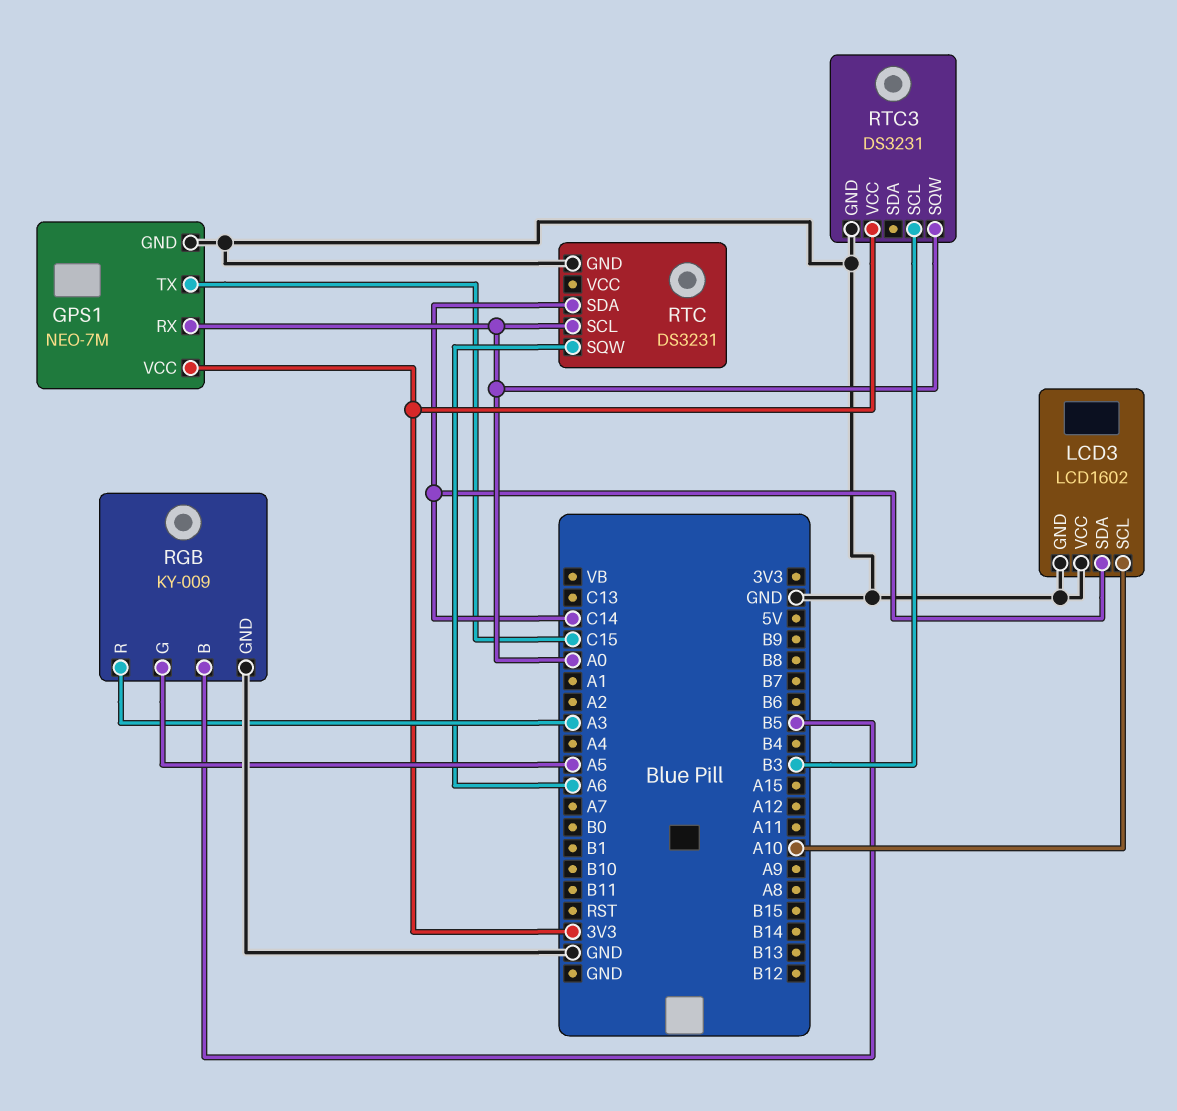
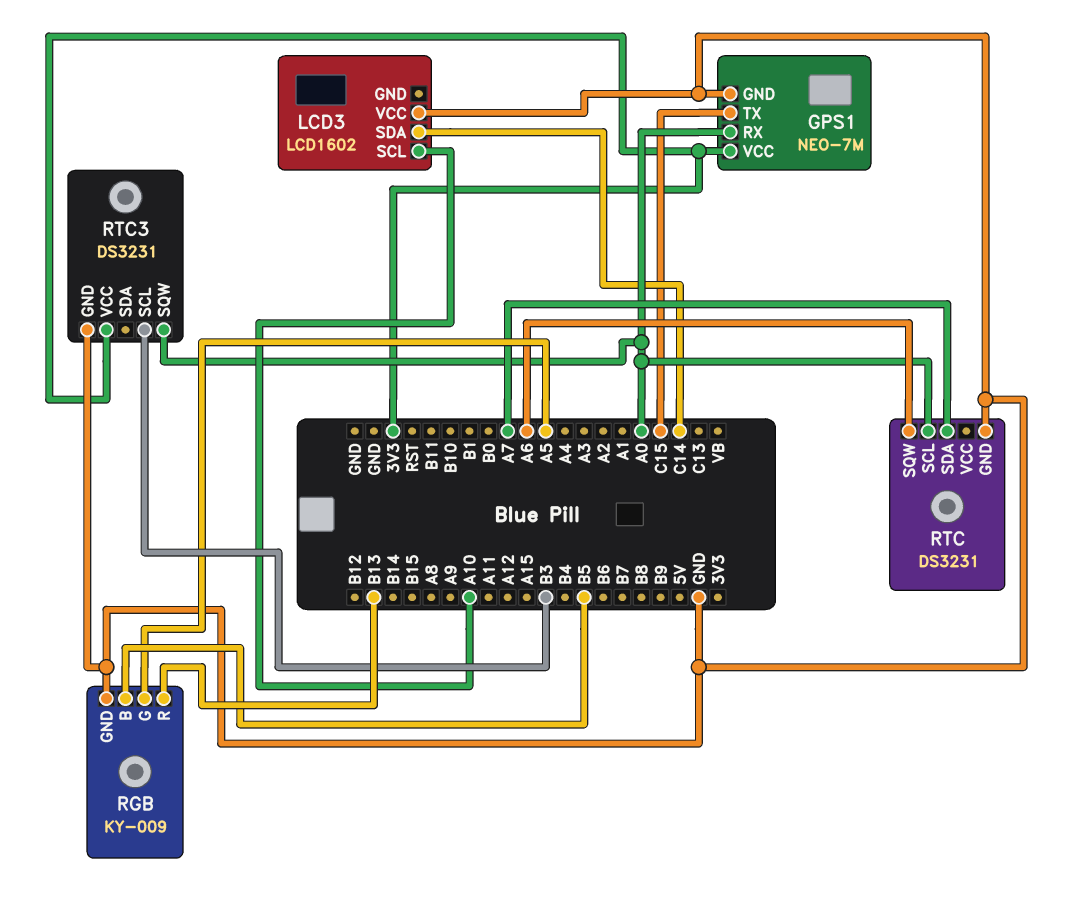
LCD3 pin GND: GND -> none
RGB pin R: A3 -> B13
RTC pin SDA: C14 -> A7

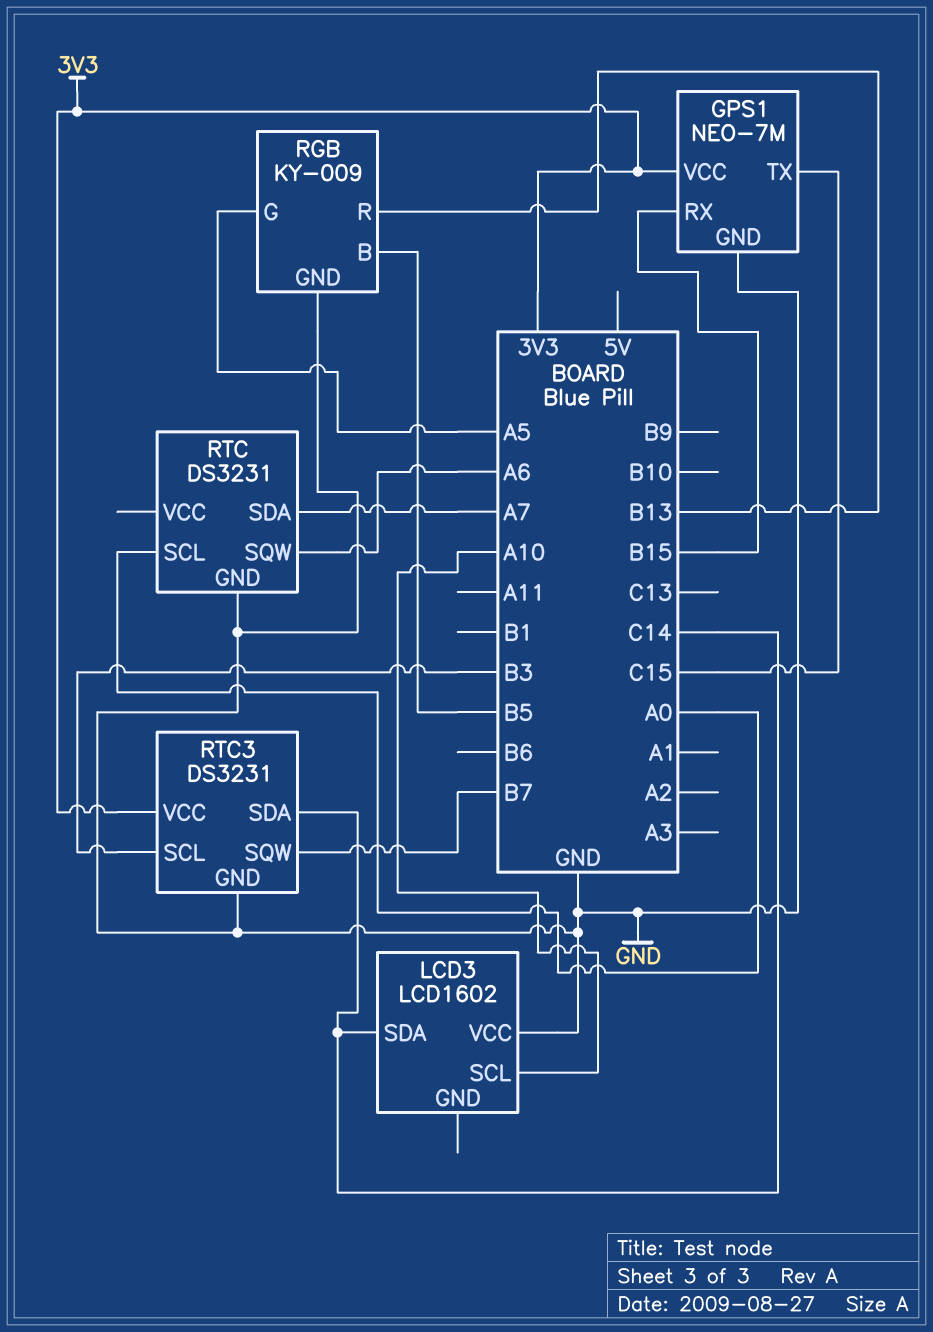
GPS1 pin RX: A0 -> B15
RTC3 pin SDA: none -> C14
RTC3 pin SQW: A0 -> B7

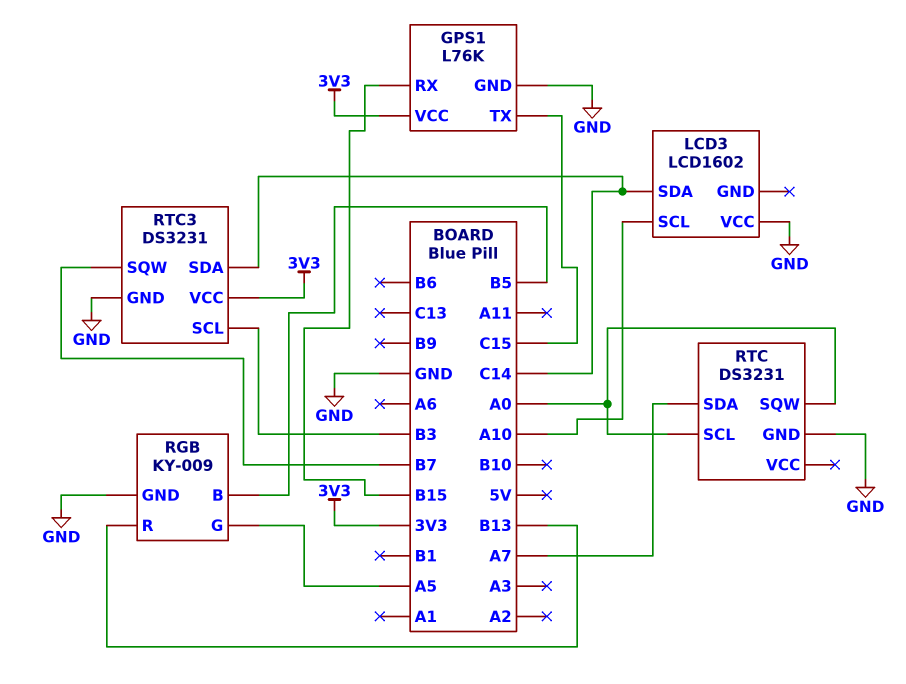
GPS1: NEO-7M -> L76K
RTC pin SQW: A6 -> A0

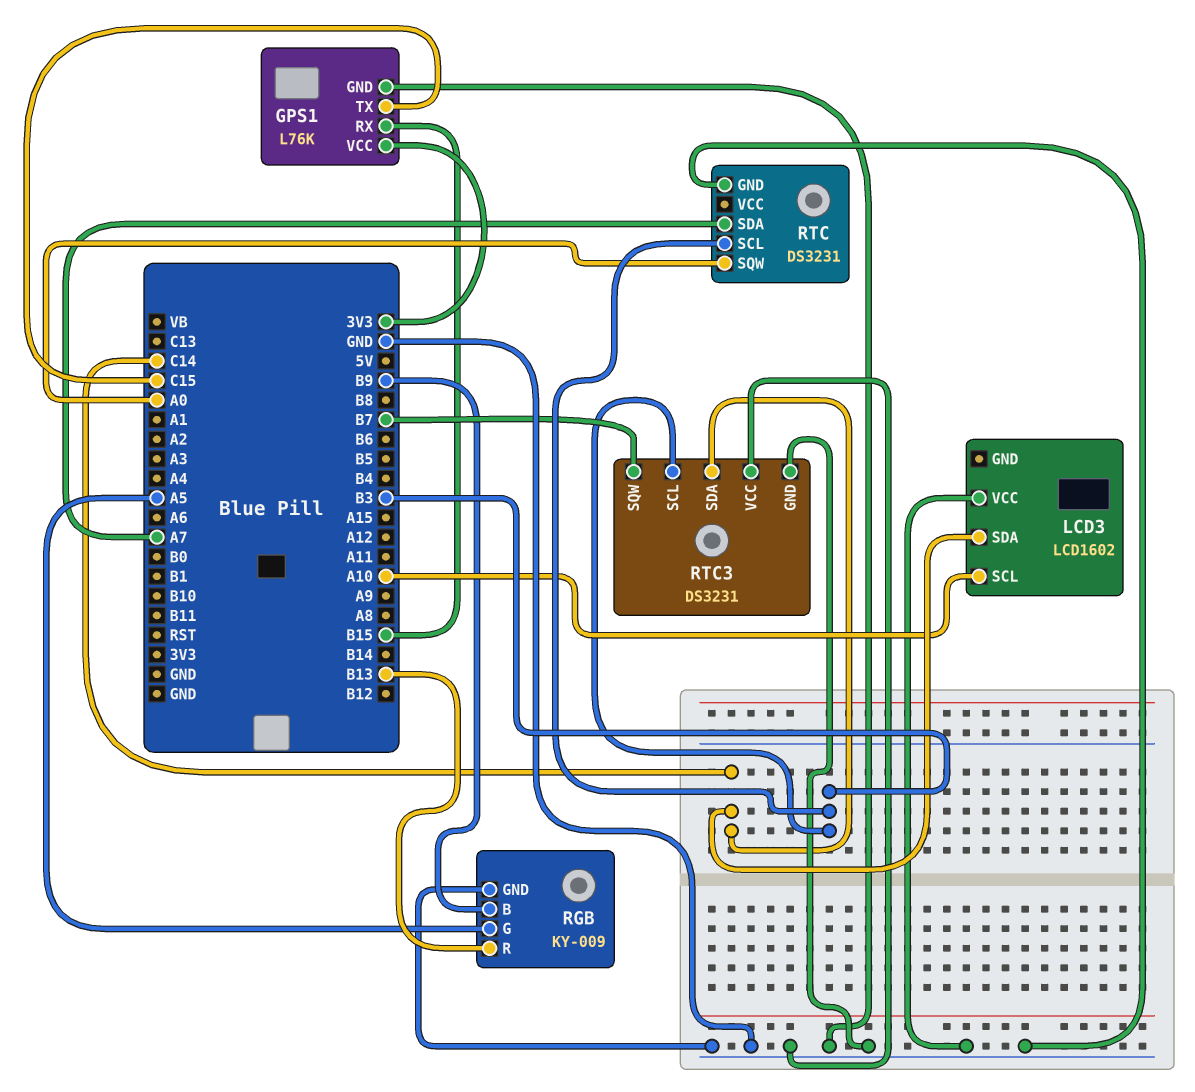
RGB pin B: B5 -> B9
RTC pin SCL: A0 -> B3
RTC3 pin VCC: 3V3 -> GND

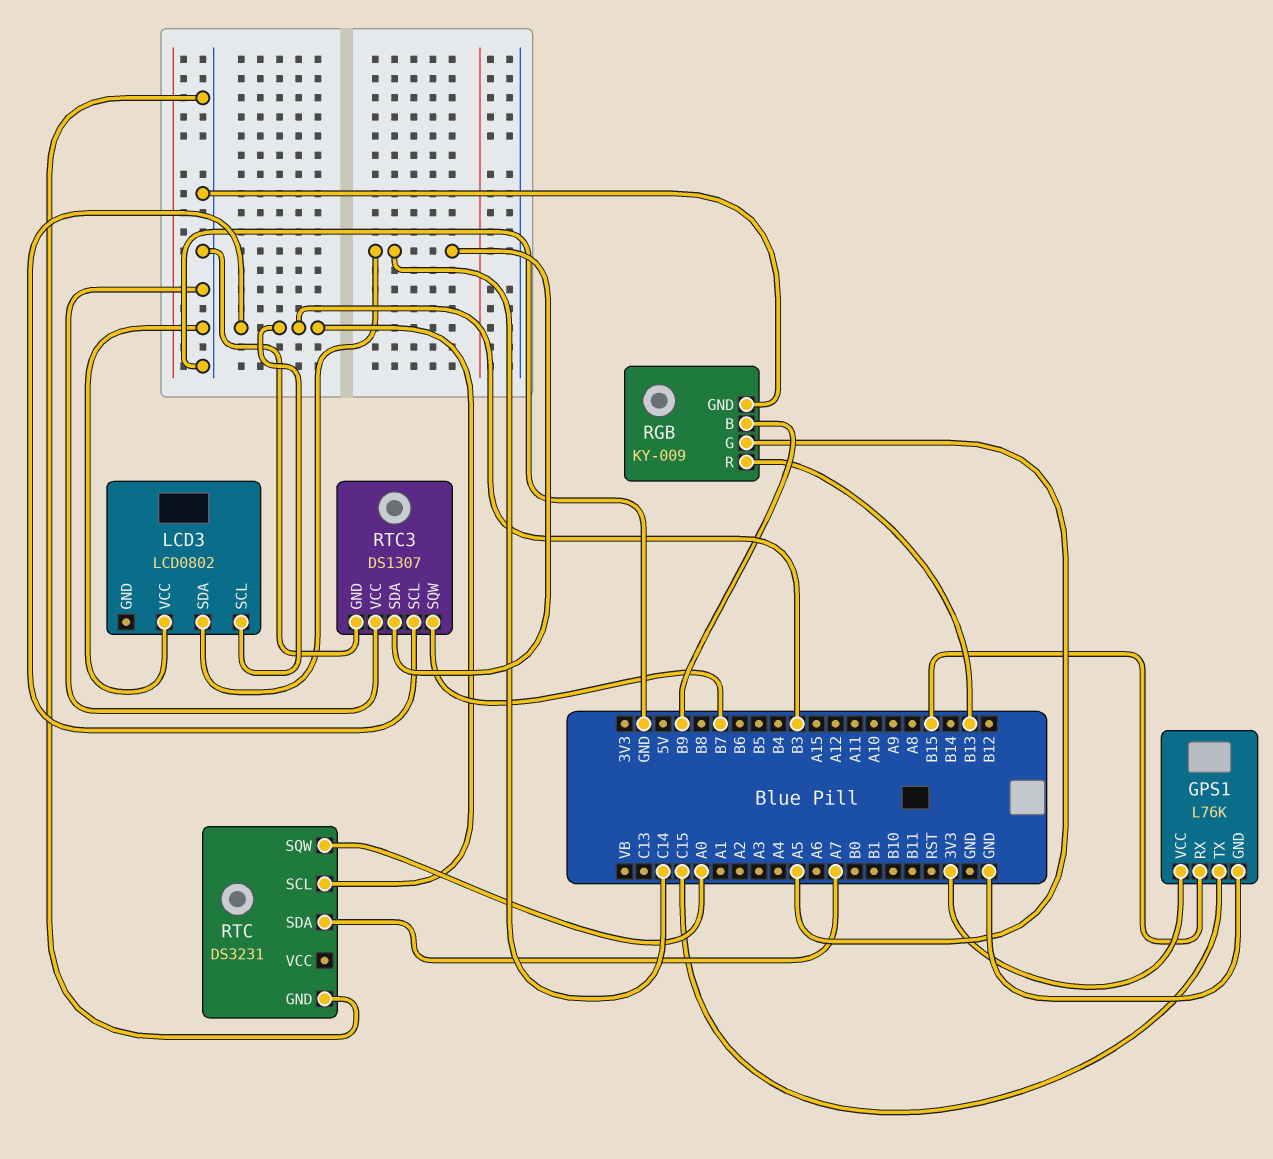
LCD3: LCD1602 -> LCD0802
LCD3 pin SCL: A10 -> B3
RTC3: DS3231 -> DS1307

